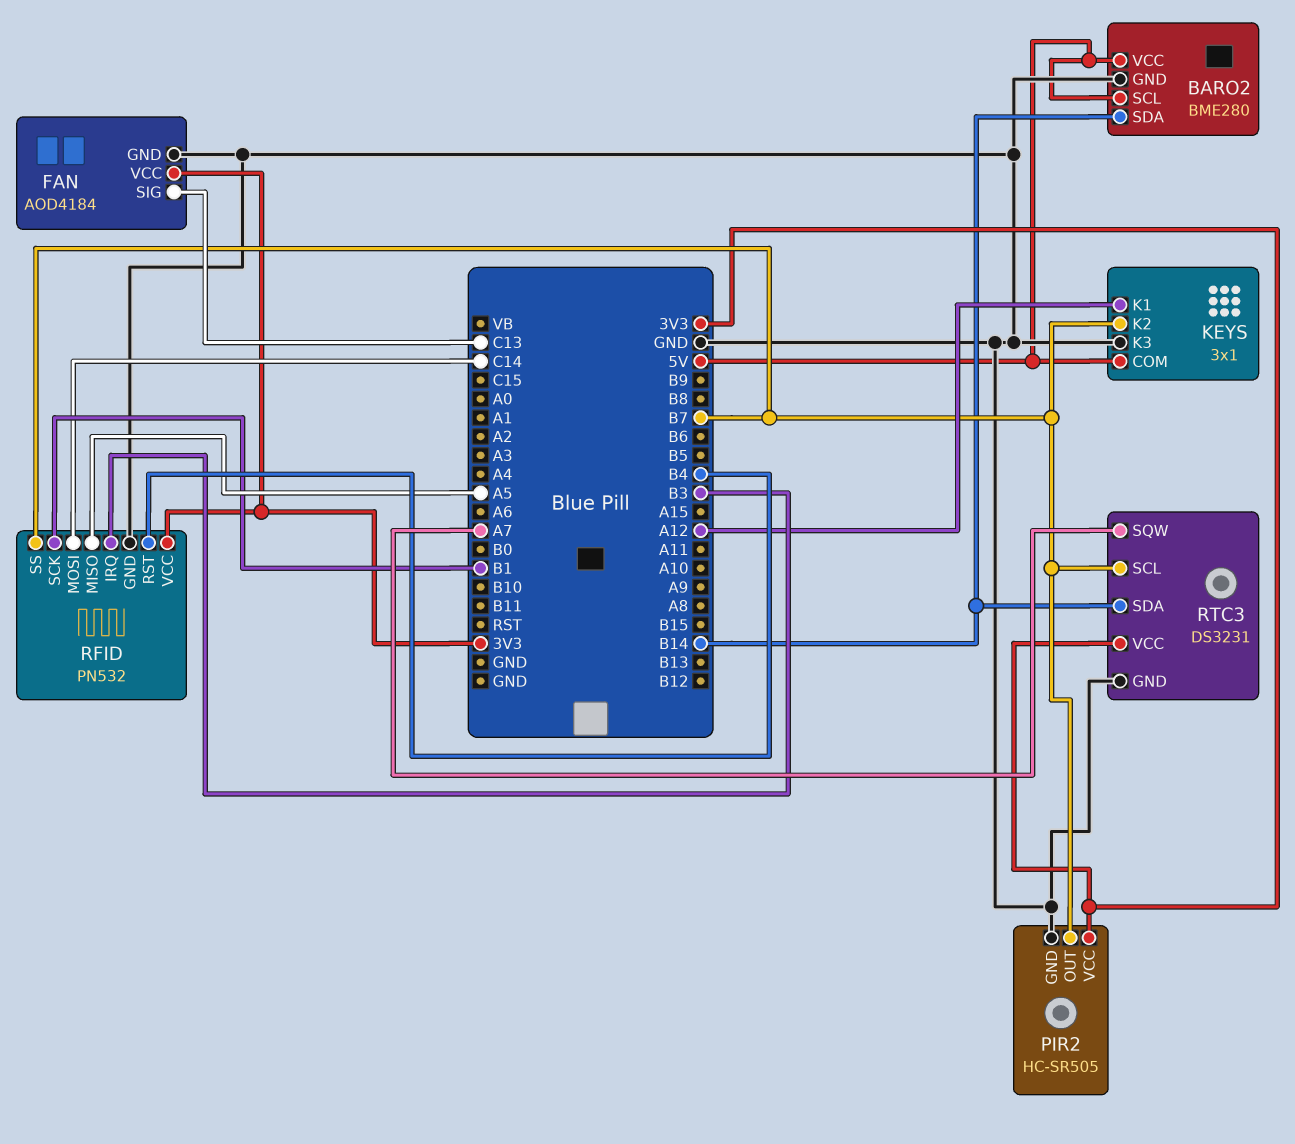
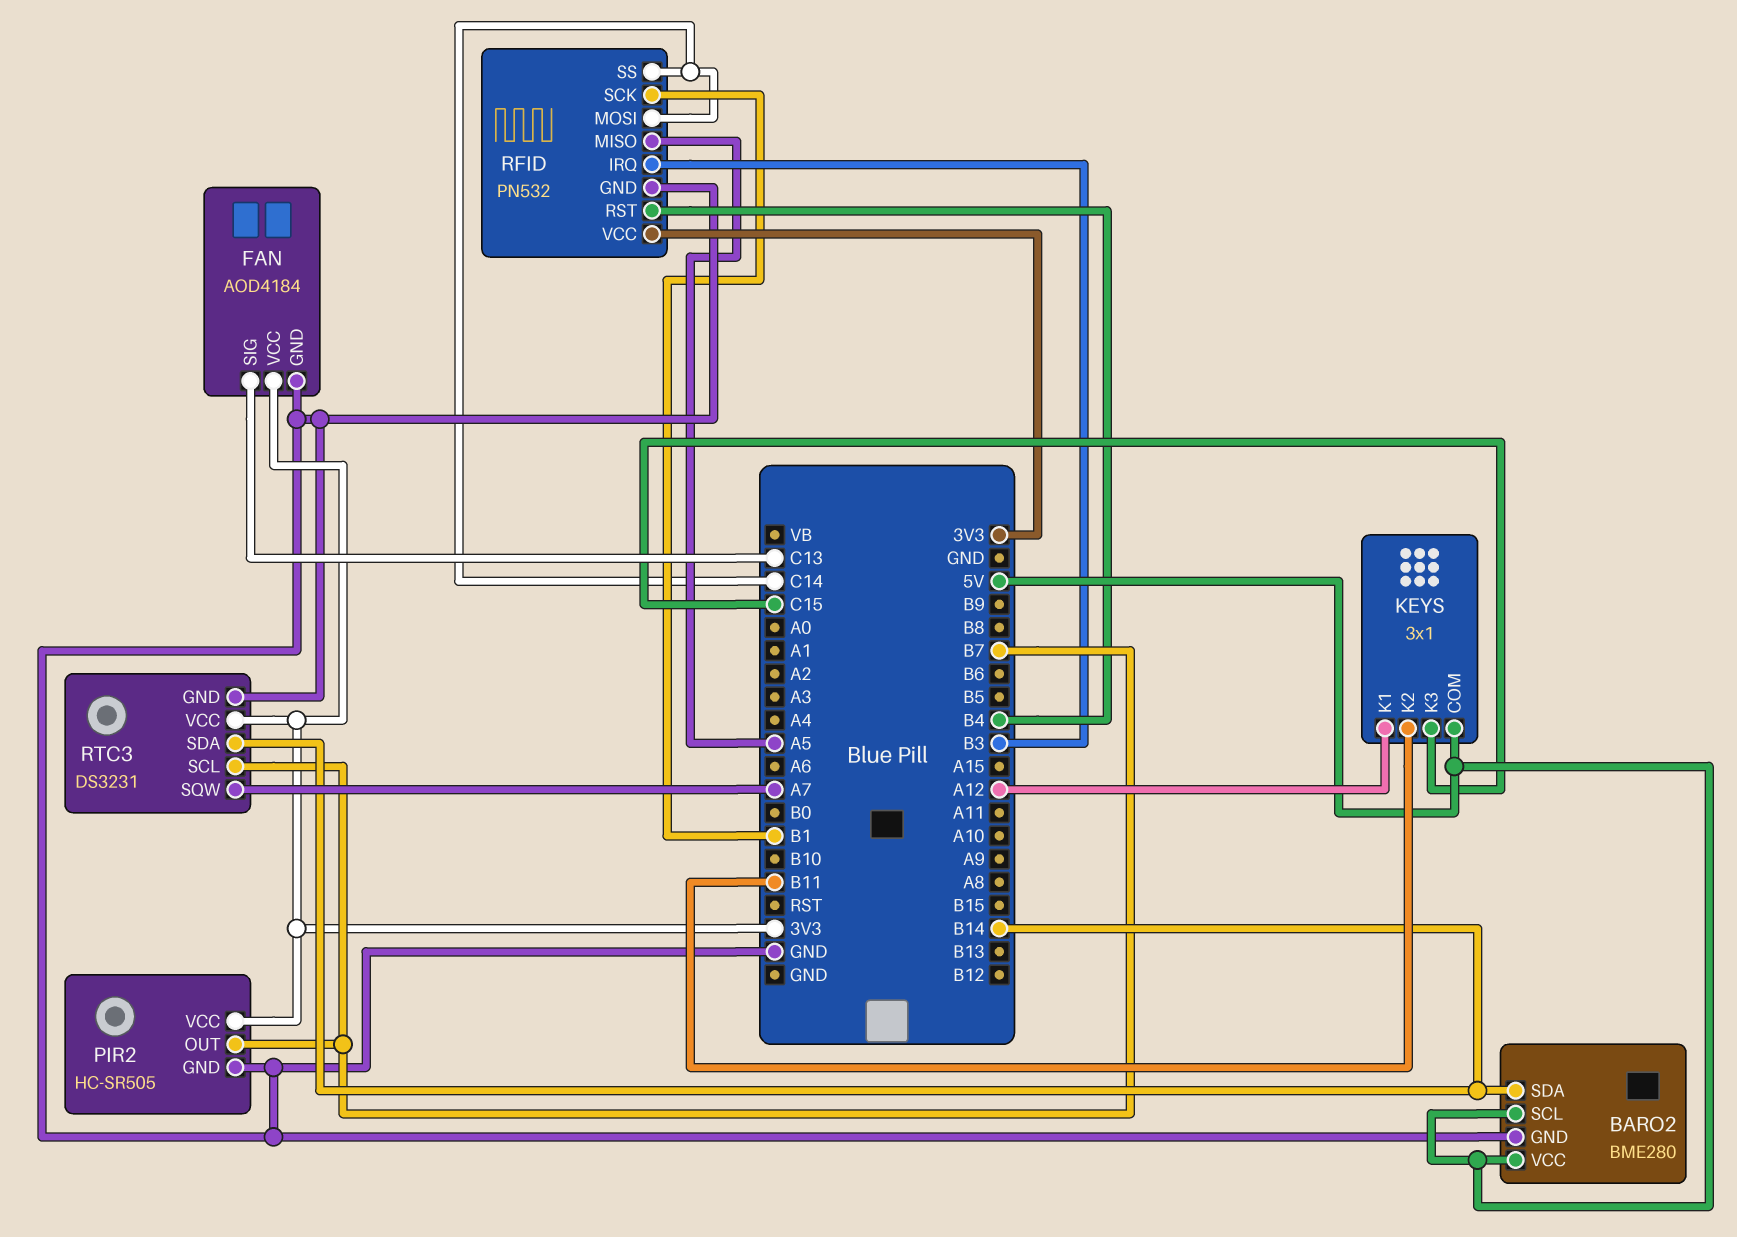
KEYS pin K2: B7 -> B11
KEYS pin K3: GND -> C15
RFID pin SS: B7 -> C14

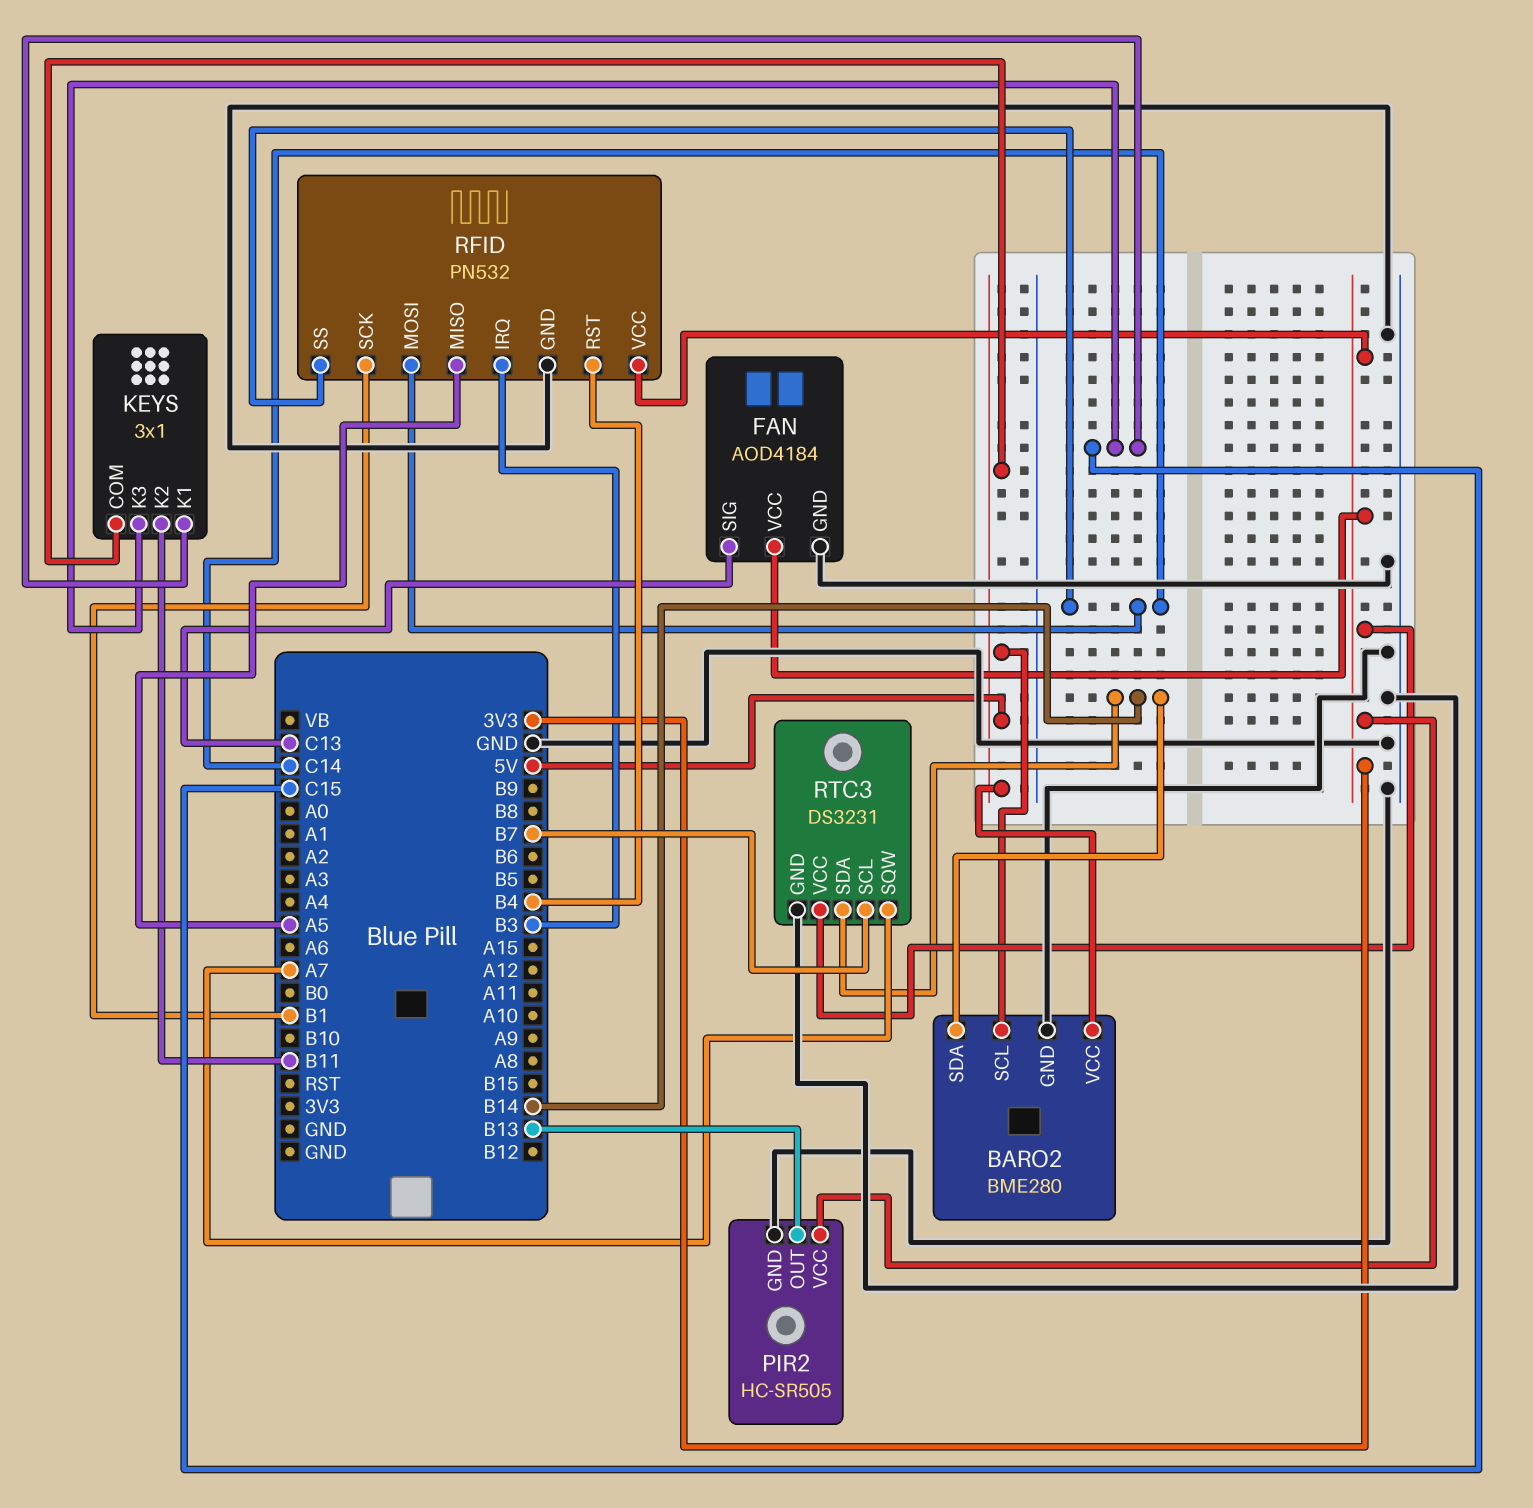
KEYS pin K1: A12 -> C15
PIR2 pin OUT: B7 -> B13

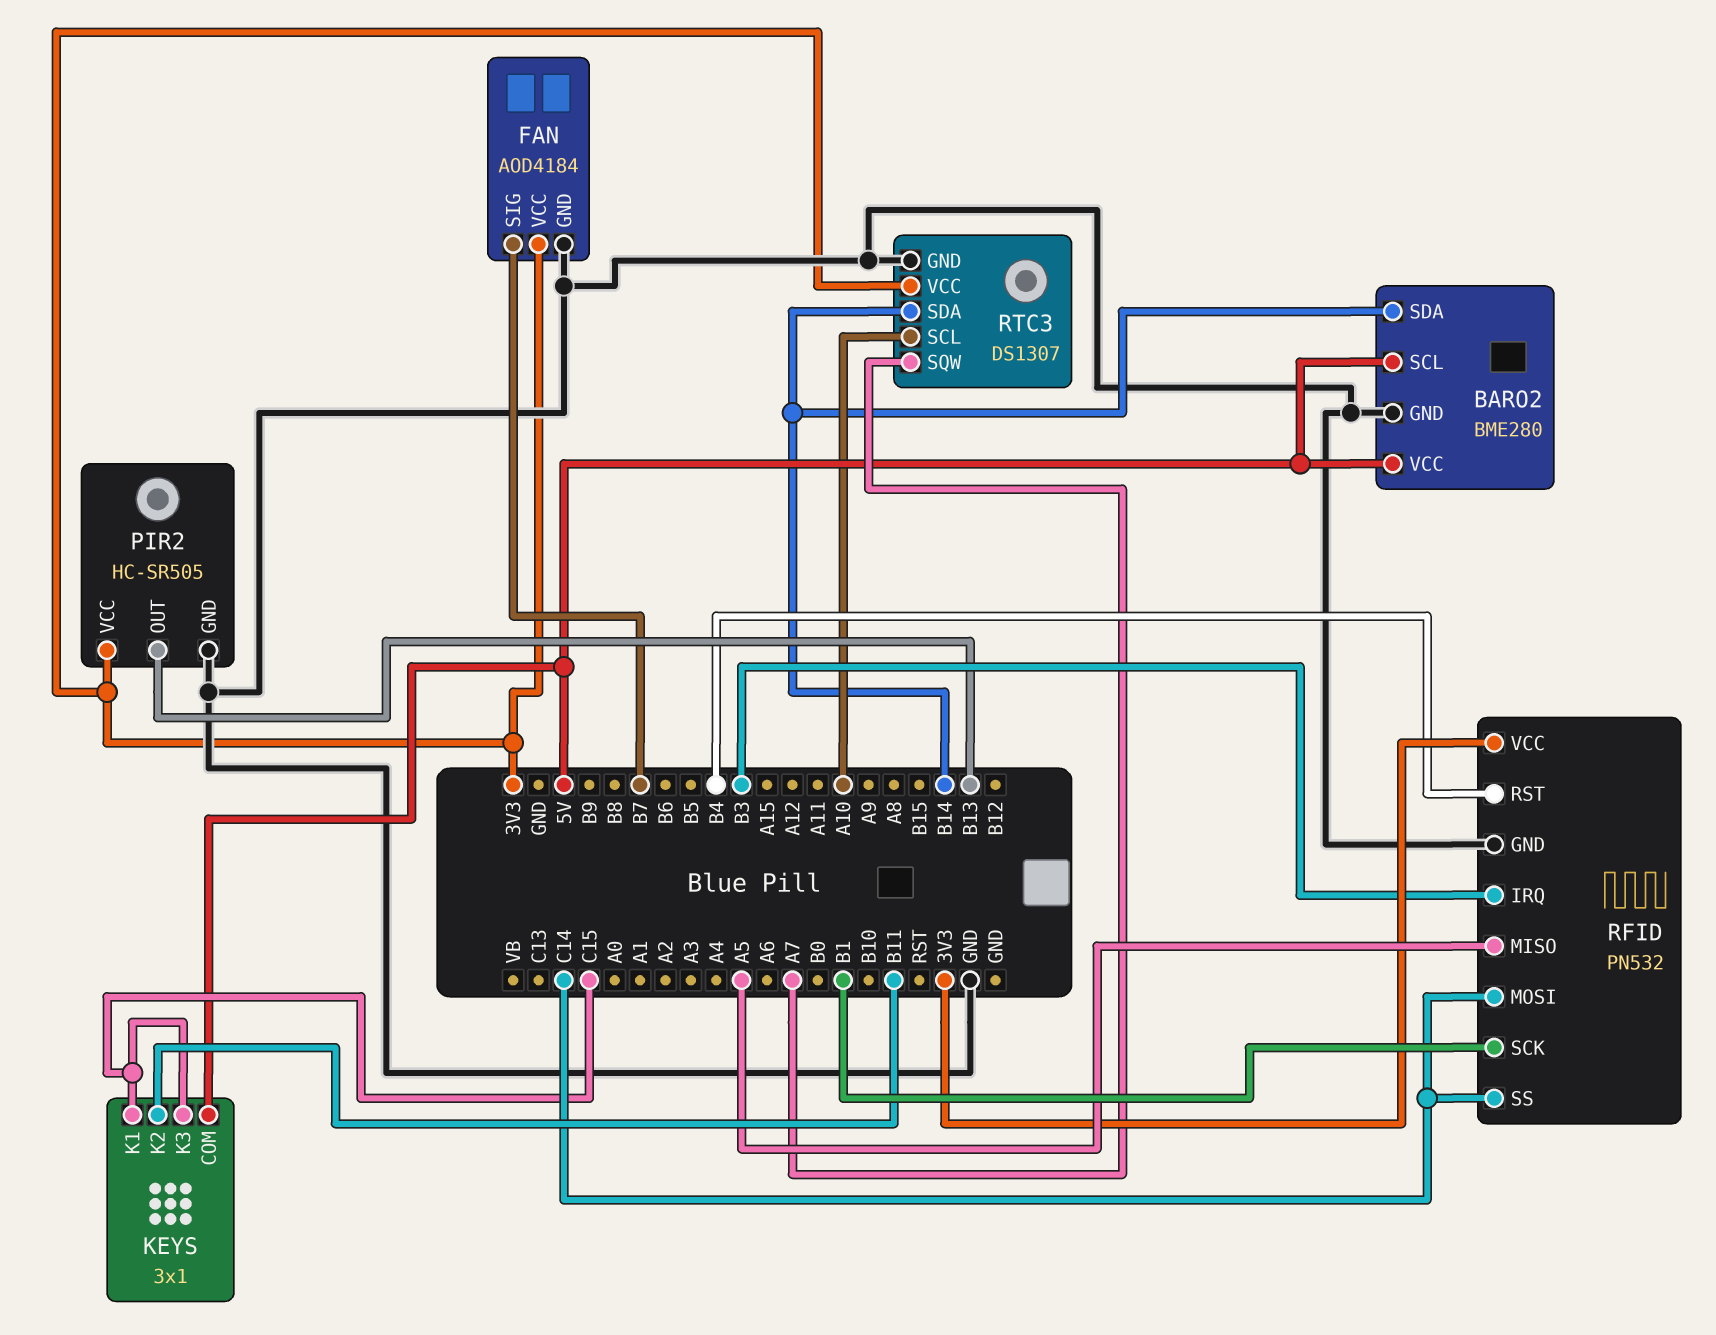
FAN pin SIG: C13 -> B7
RTC3: DS3231 -> DS1307
RTC3 pin SCL: B7 -> A10

